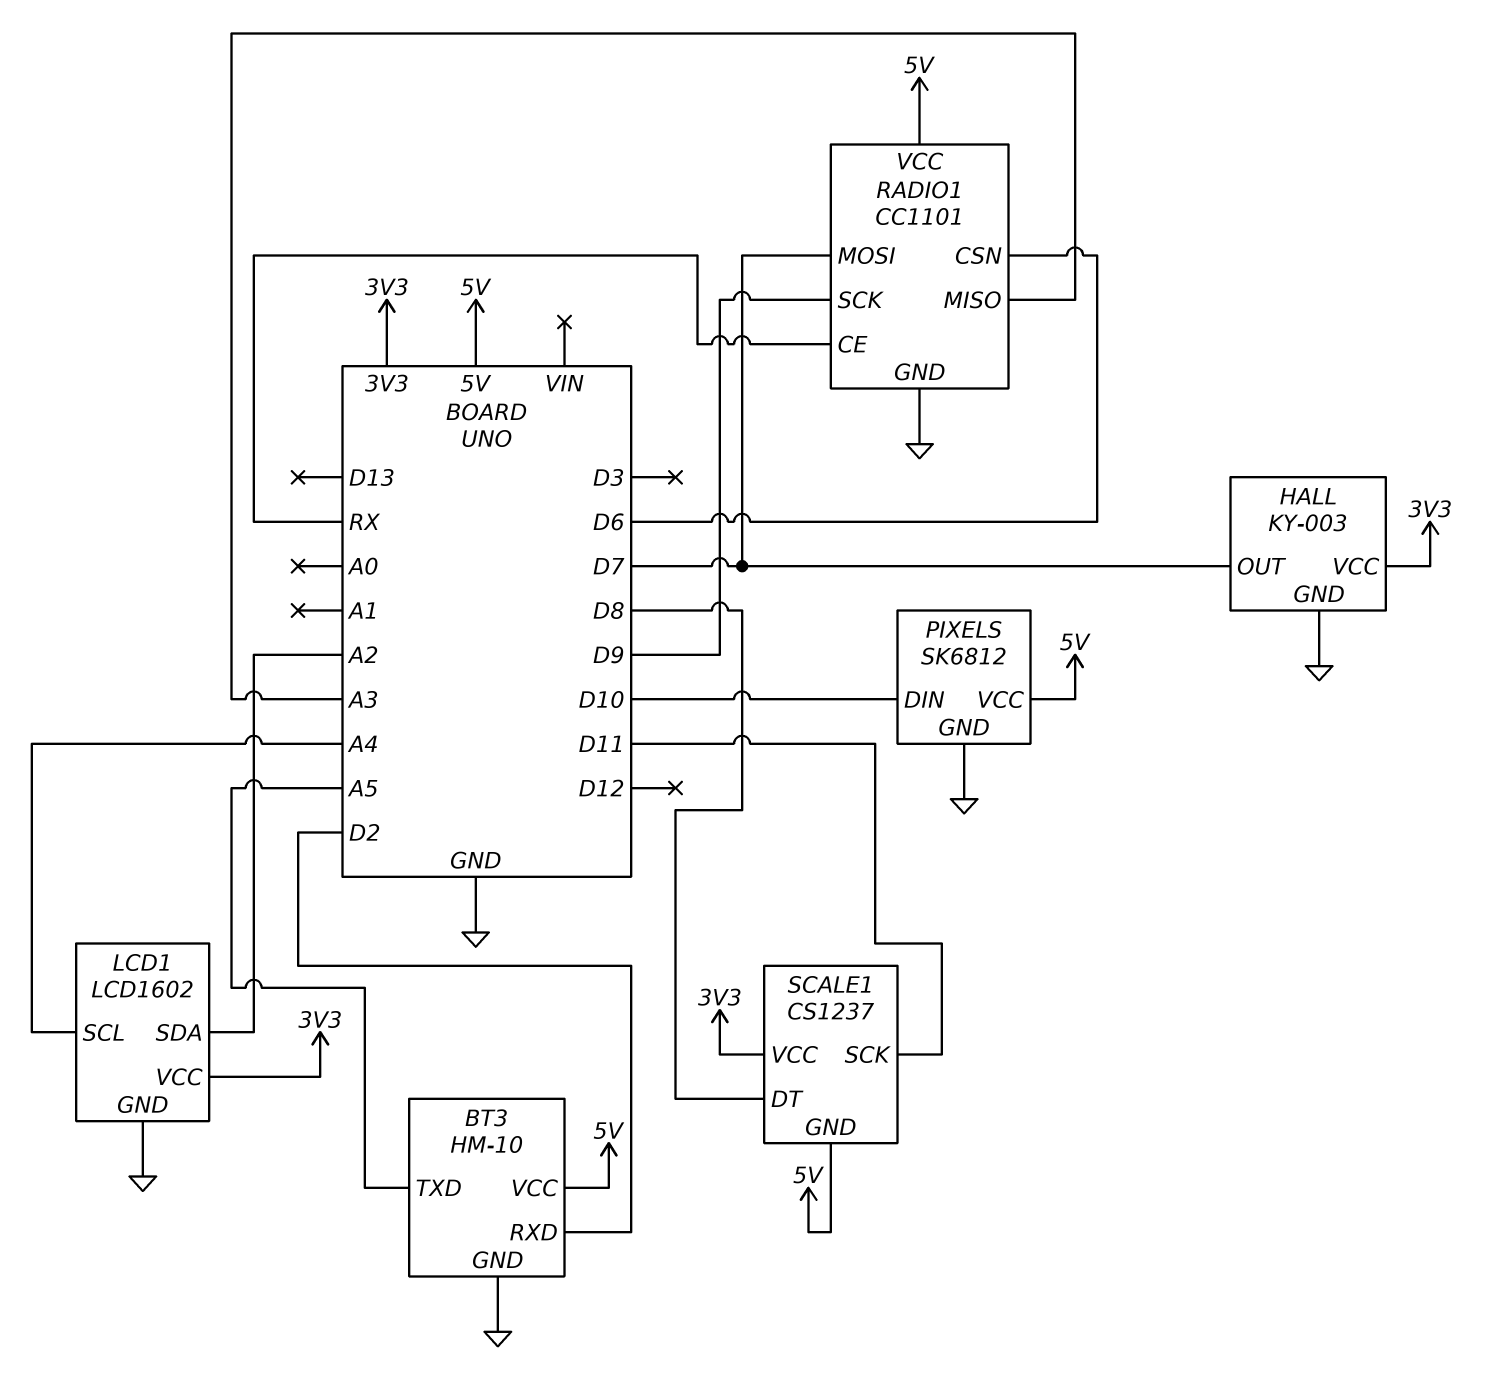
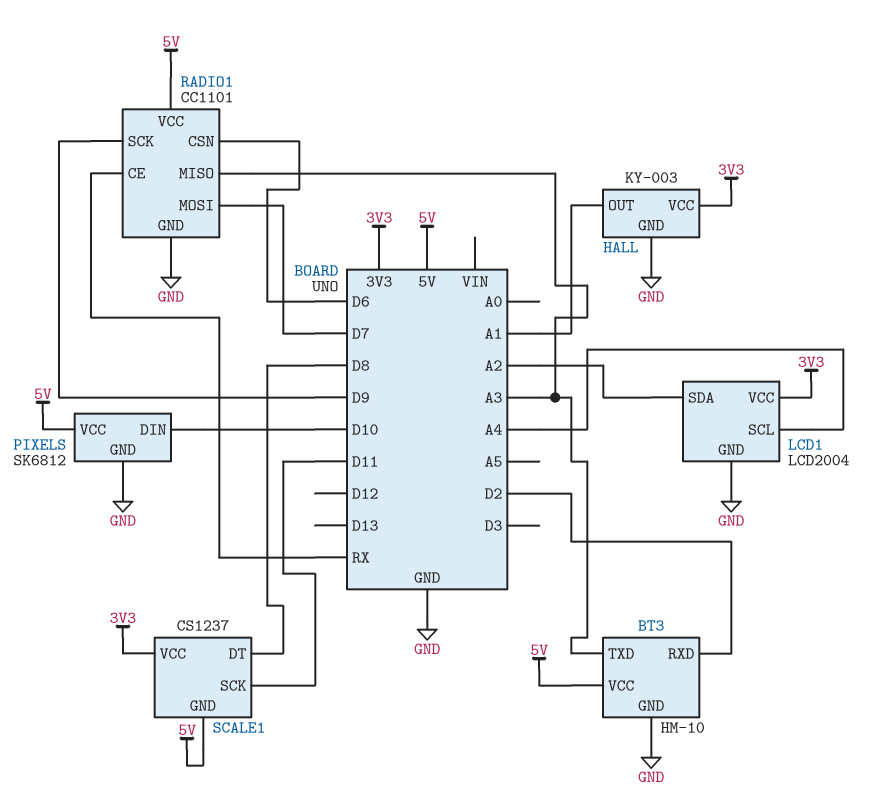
BT3 pin TXD: A5 -> A3
HALL pin OUT: D7 -> A1
LCD1: LCD1602 -> LCD2004

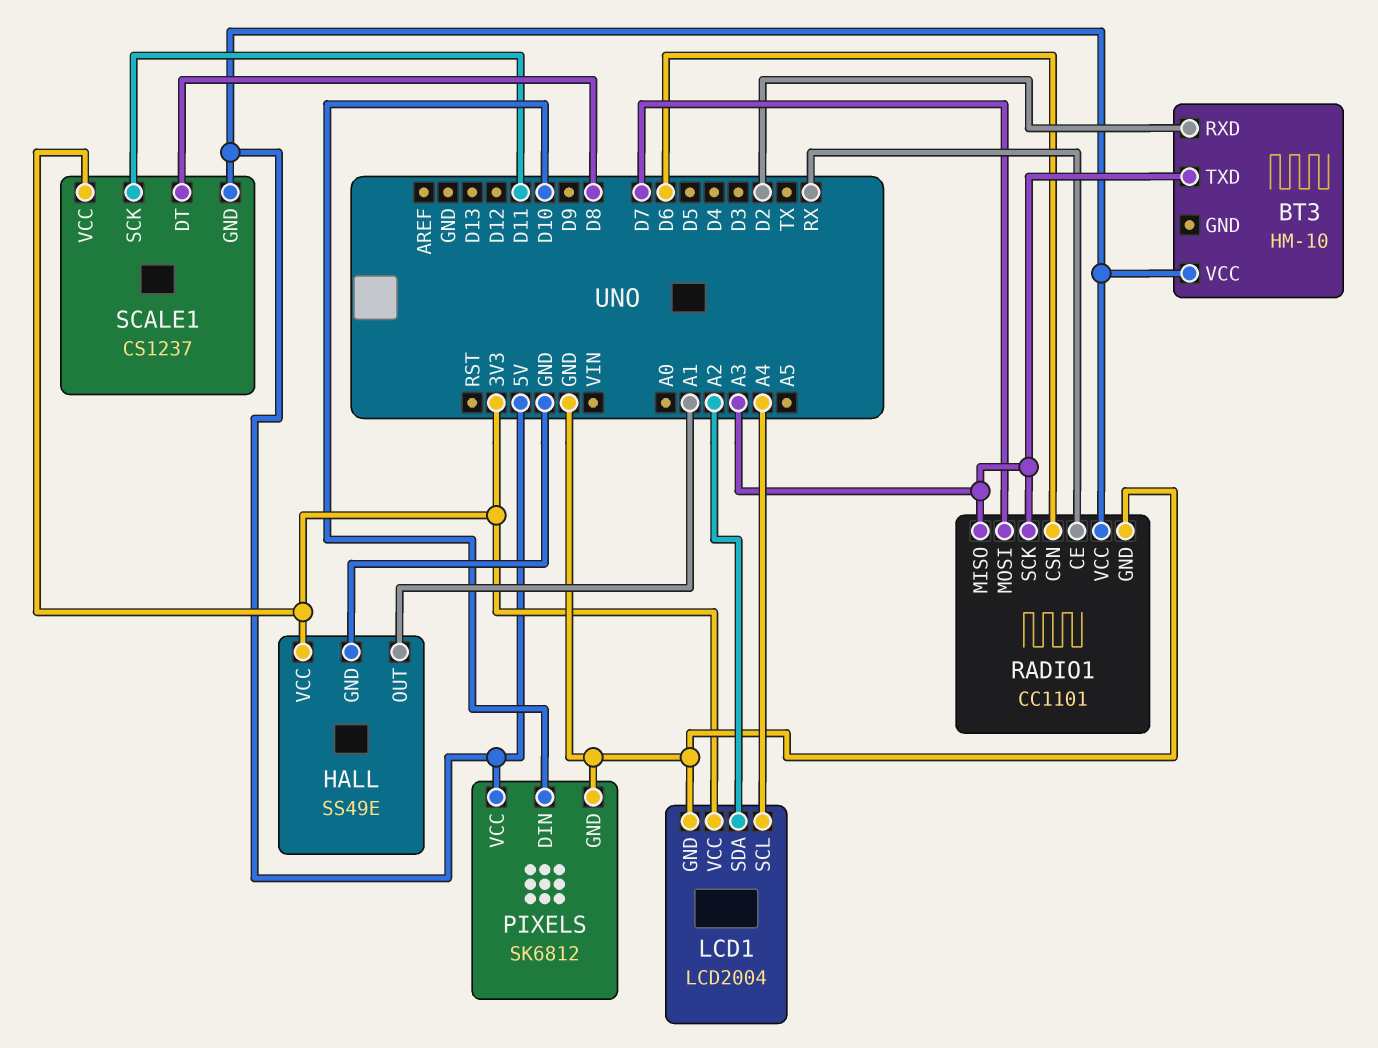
BT3 pin GND: GND -> none
HALL: KY-003 -> SS49E
RADIO1 pin SCK: D9 -> A3

